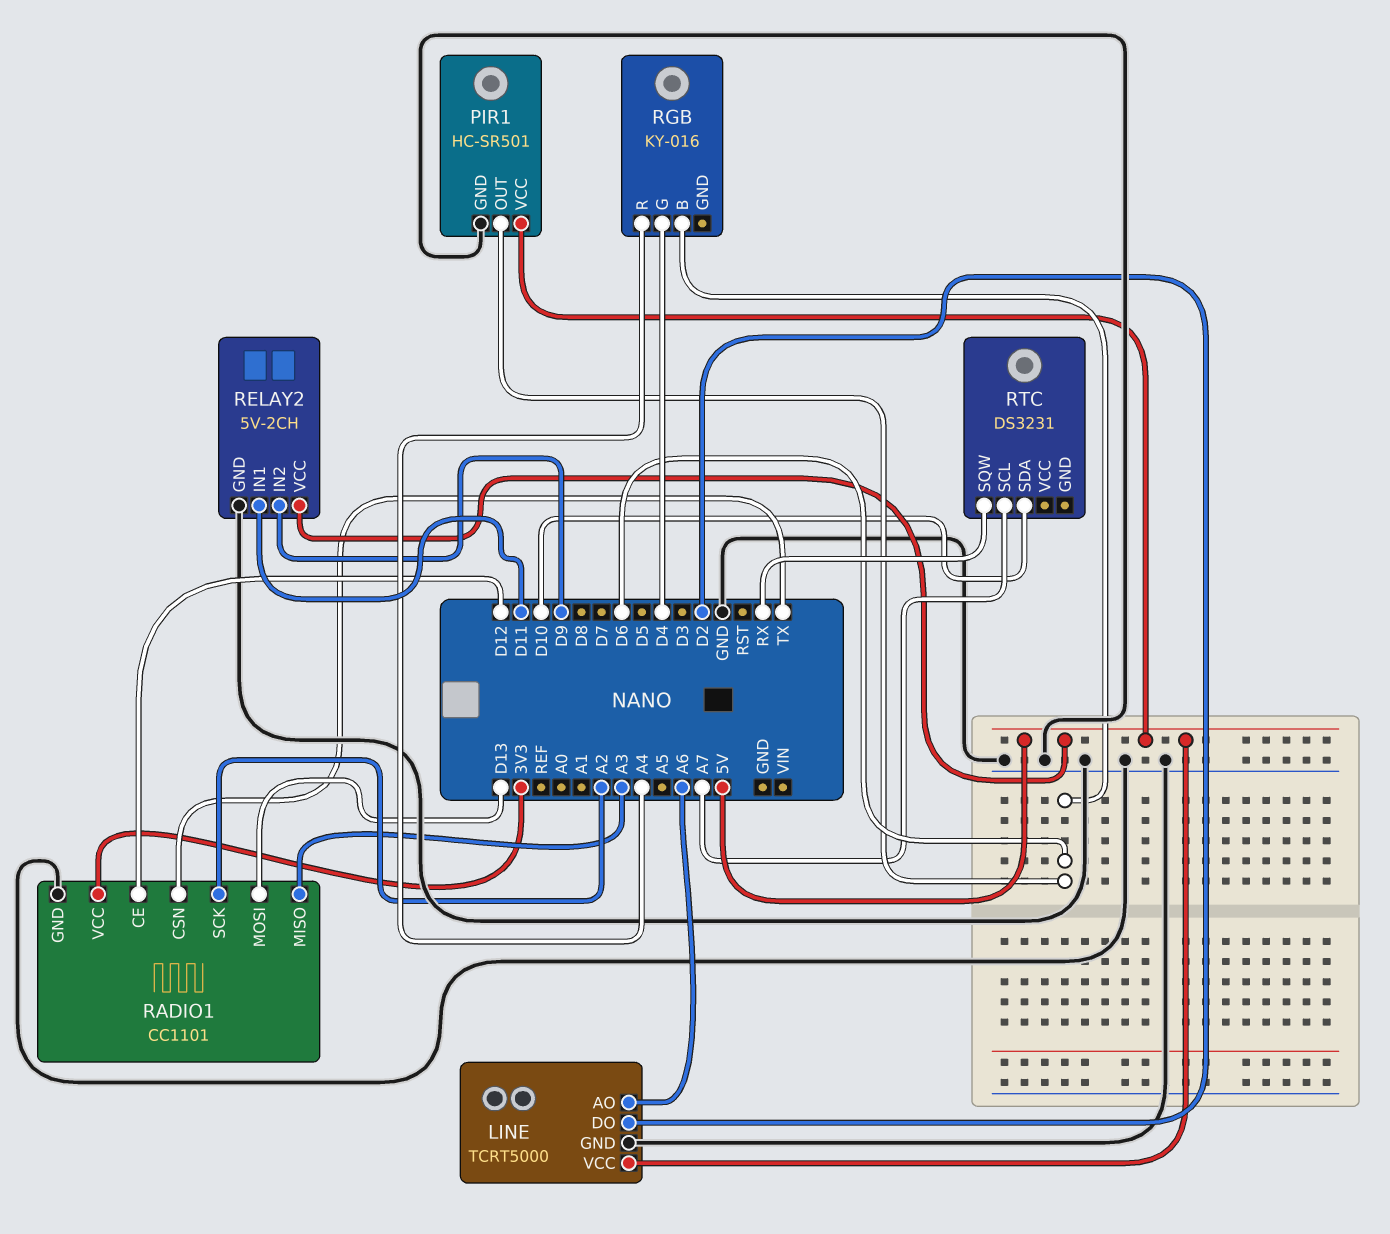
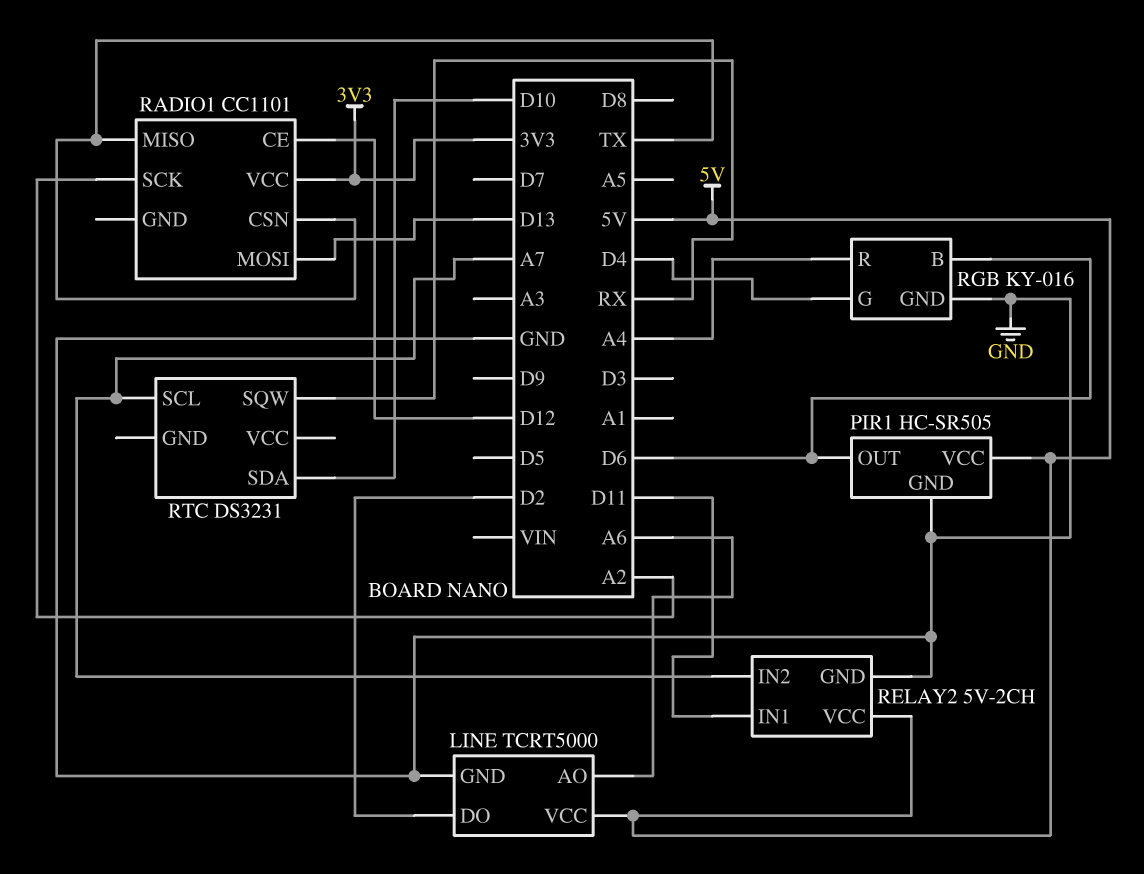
PIR1: HC-SR501 -> HC-SR505
RADIO1 pin GND: GND -> none
RADIO1 pin MISO: A3 -> TX
RELAY2 pin IN2: D9 -> A7
RGB pin GND: none -> GND

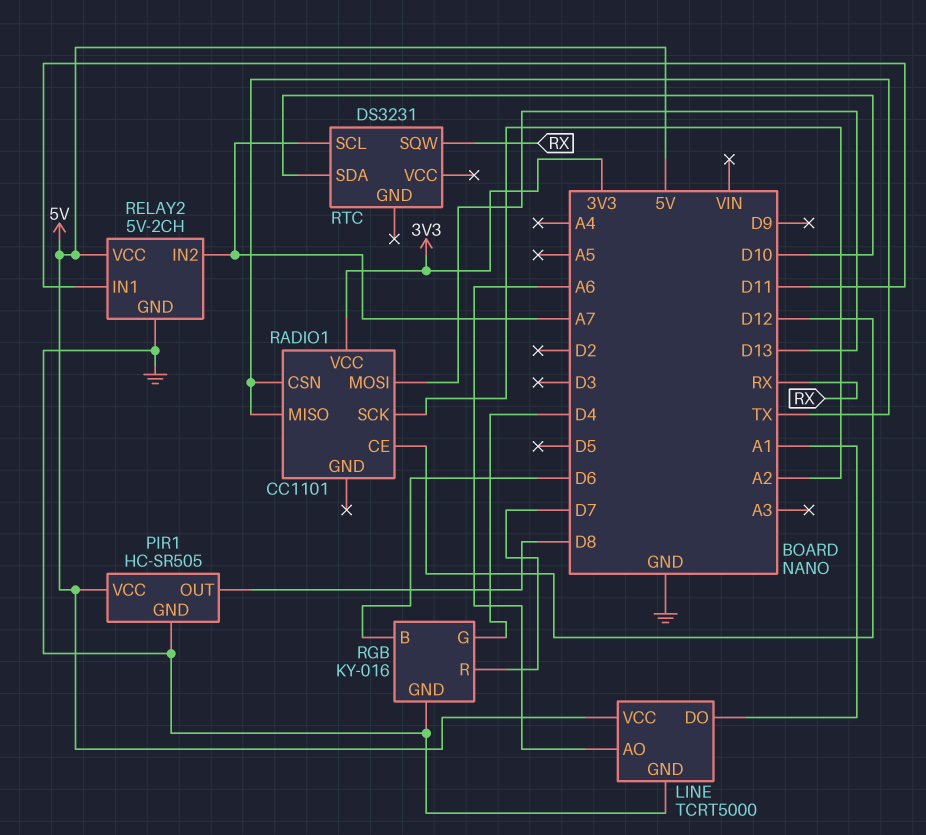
LINE pin DO: D2 -> A1
PIR1 pin OUT: D6 -> D8
RGB pin R: A4 -> D7

